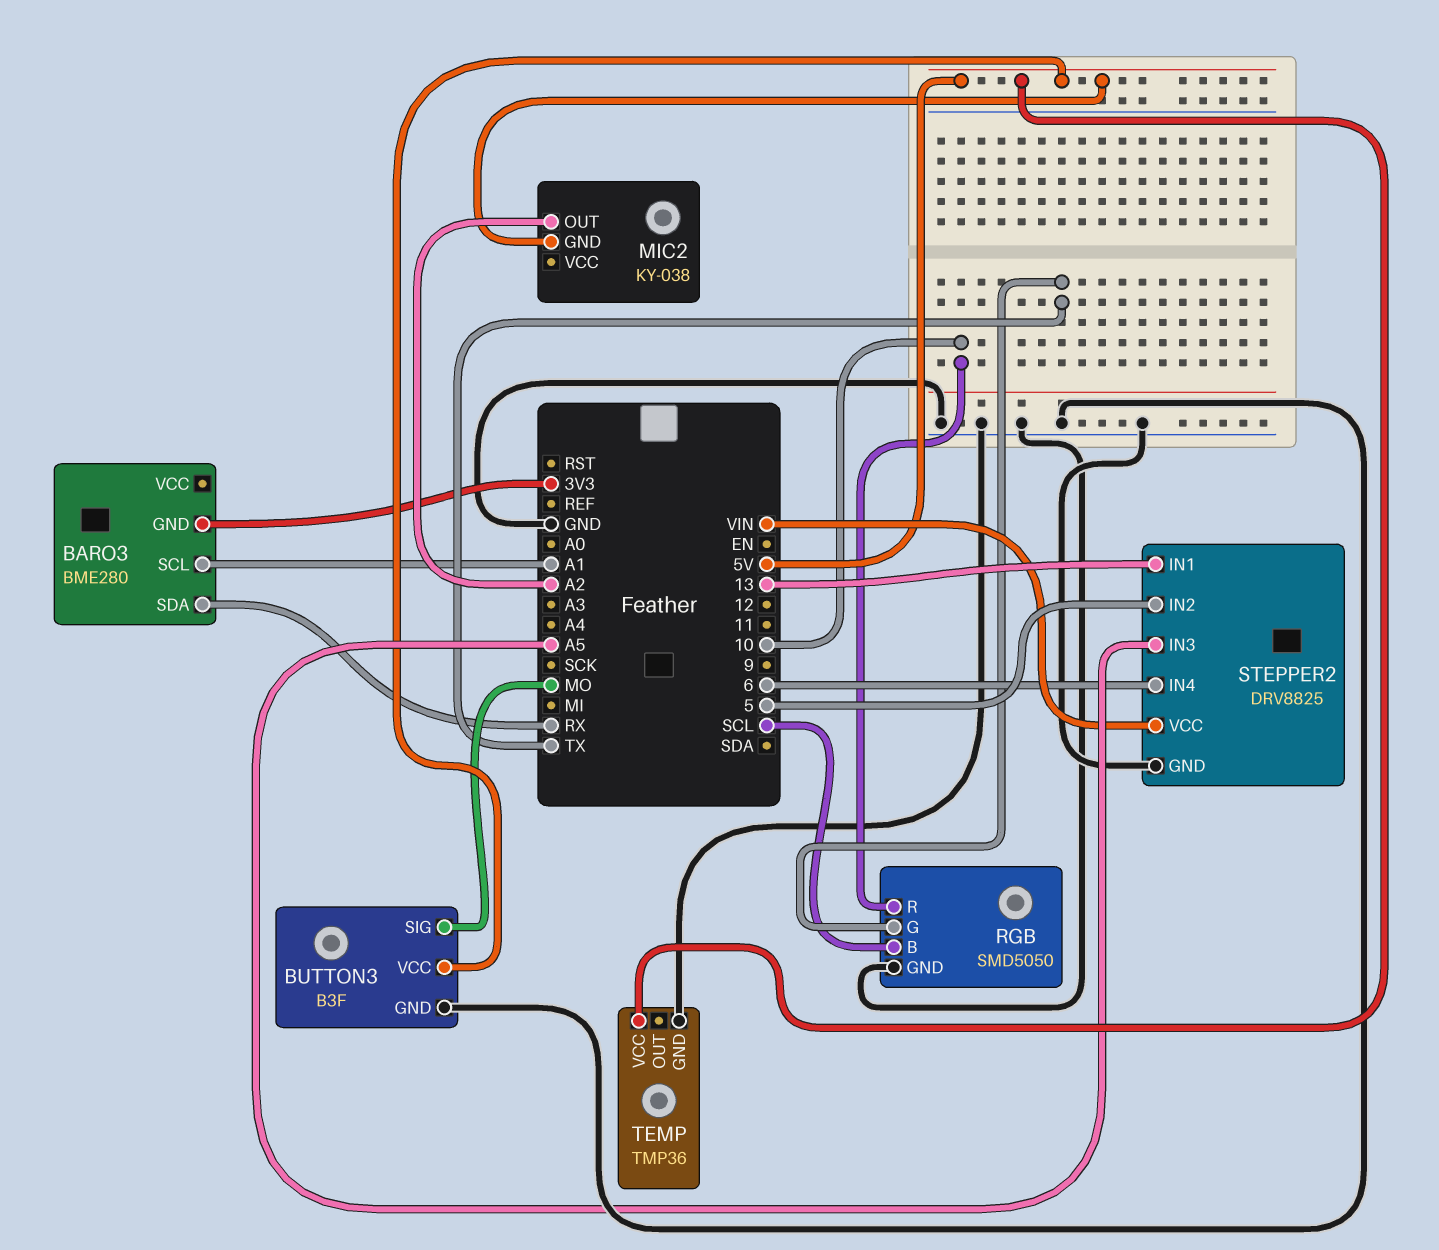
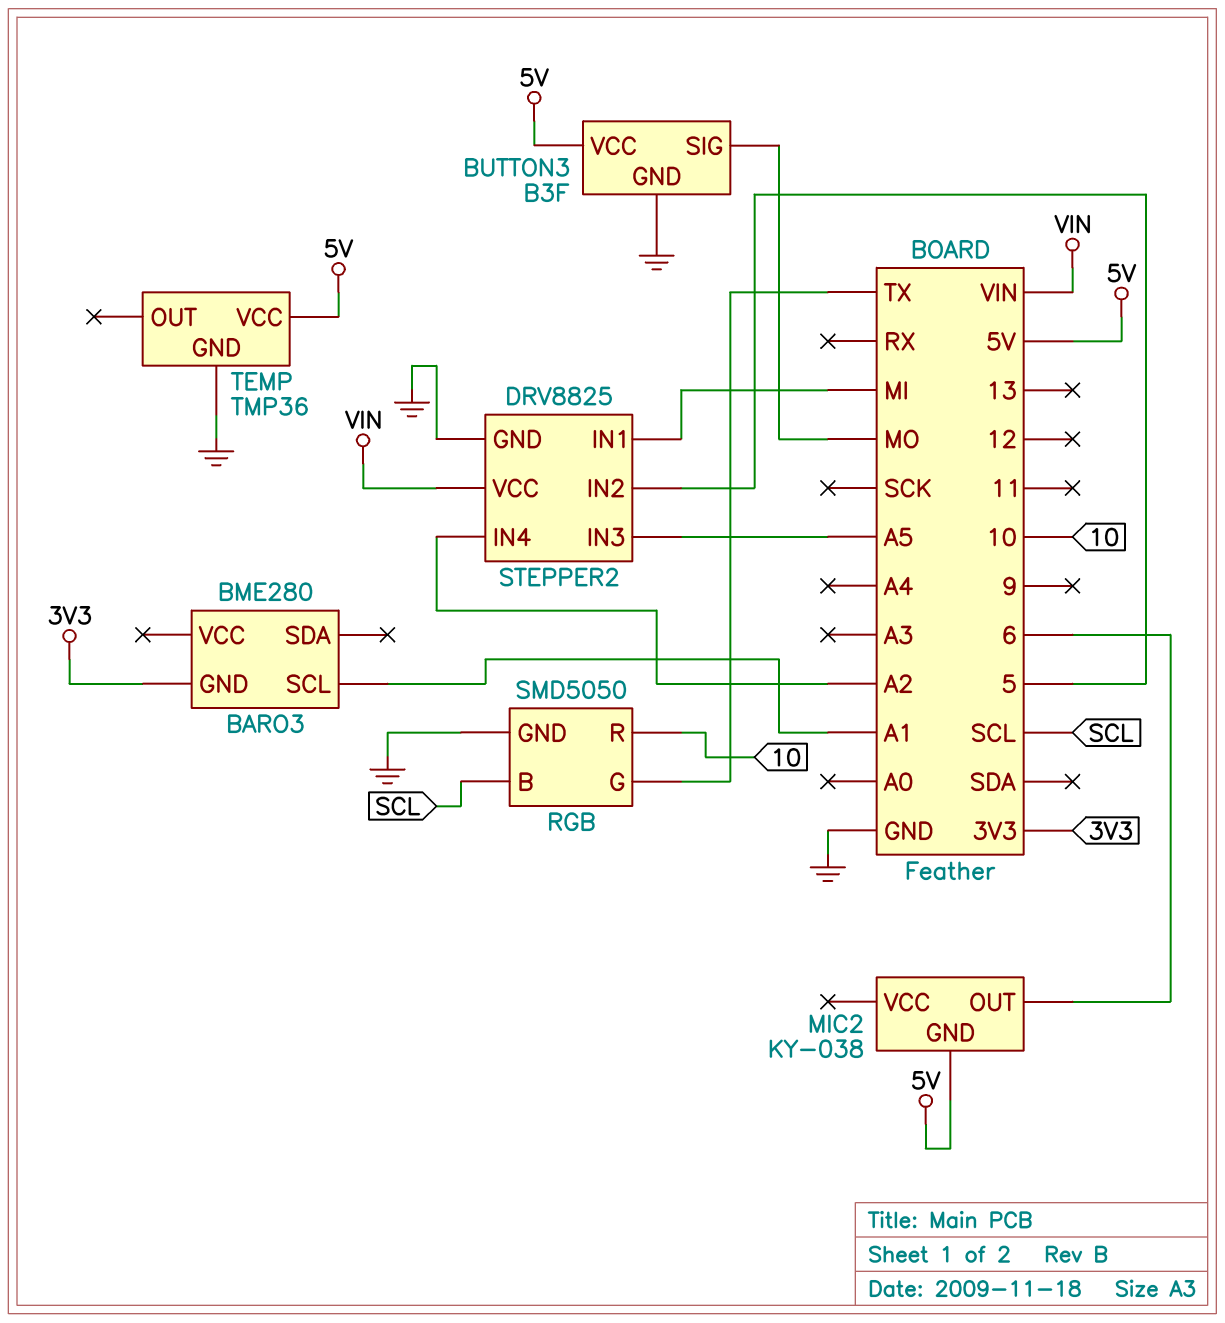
BARO3 pin SDA: RX -> none
MIC2 pin OUT: A2 -> 6
STEPPER2 pin IN1: 13 -> MI
STEPPER2 pin IN4: 6 -> A2

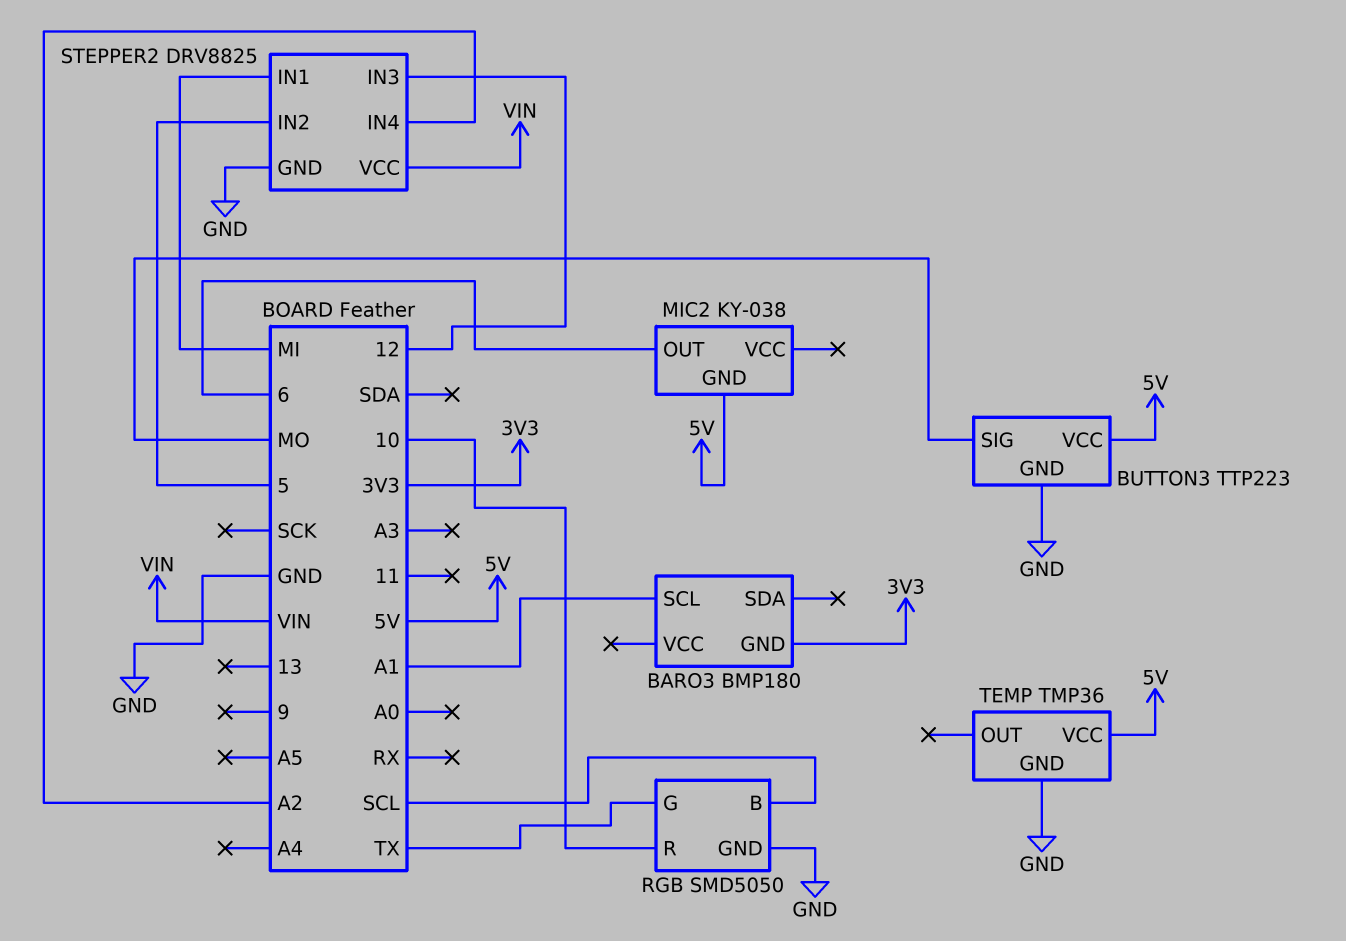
BARO3: BME280 -> BMP180
BUTTON3: B3F -> TTP223
STEPPER2 pin IN3: A5 -> 12

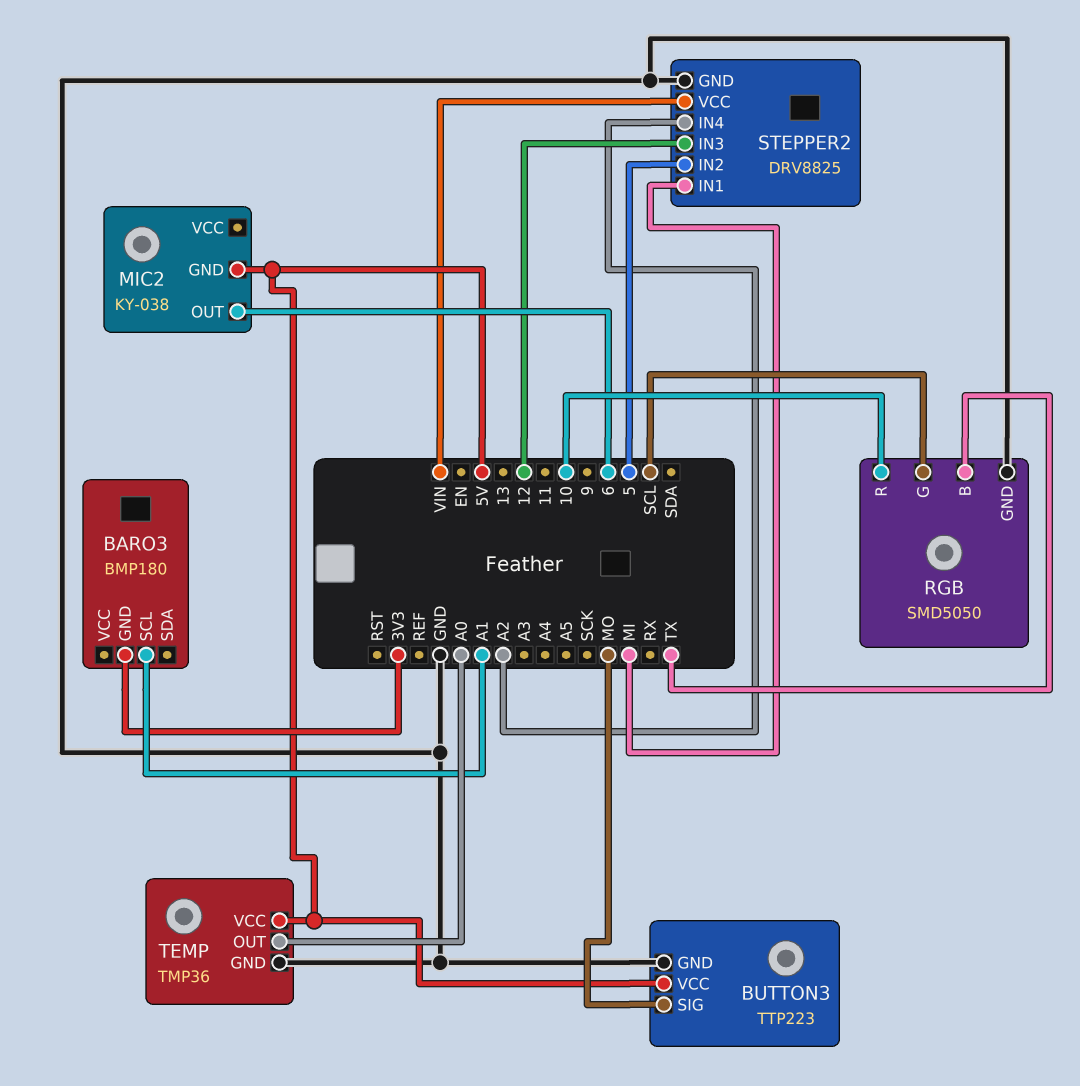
RGB pin B: SCL -> TX
RGB pin G: TX -> SCL
TEMP pin OUT: none -> A0

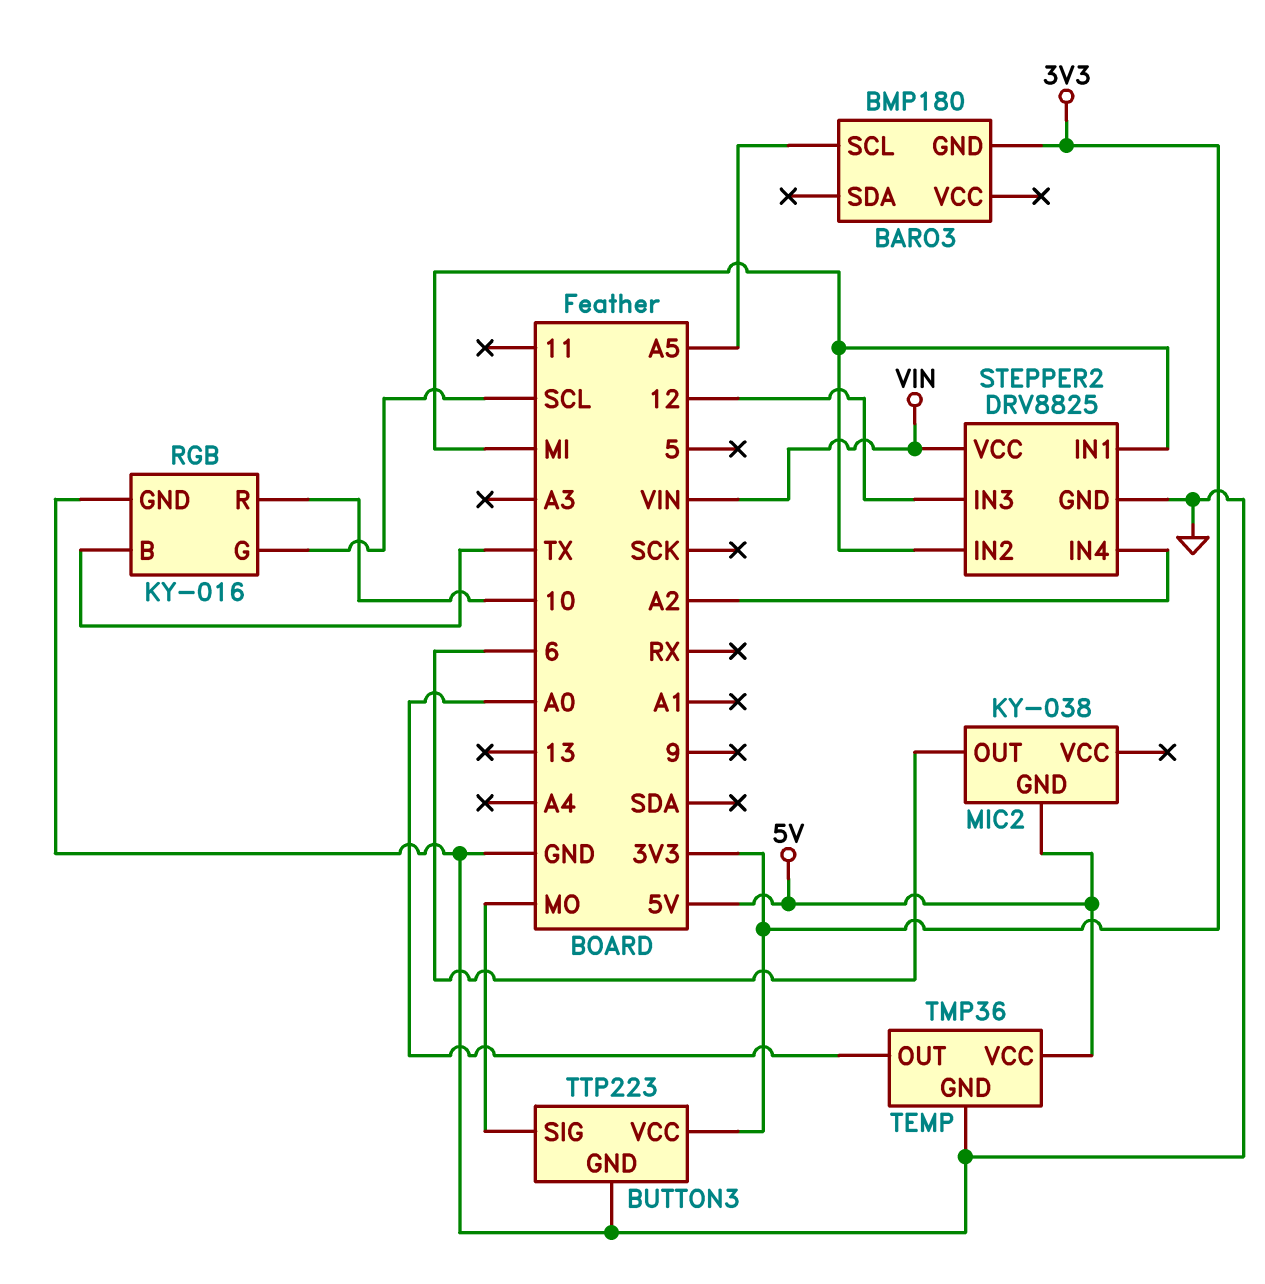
BARO3 pin SCL: A1 -> A5
BUTTON3 pin VCC: 5V -> 3V3
RGB: SMD5050 -> KY-016
STEPPER2 pin IN2: 5 -> MI

